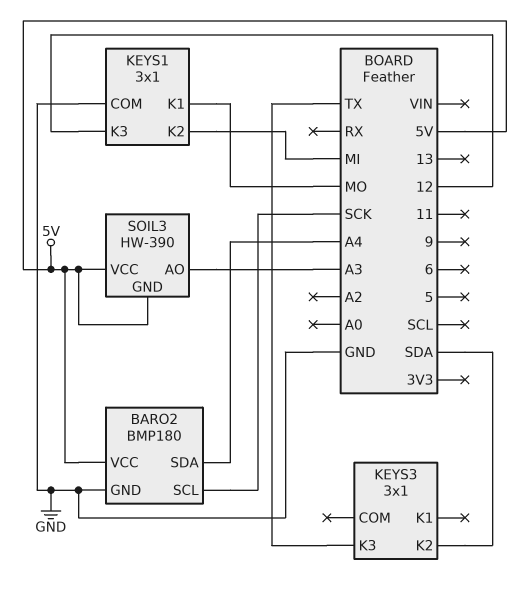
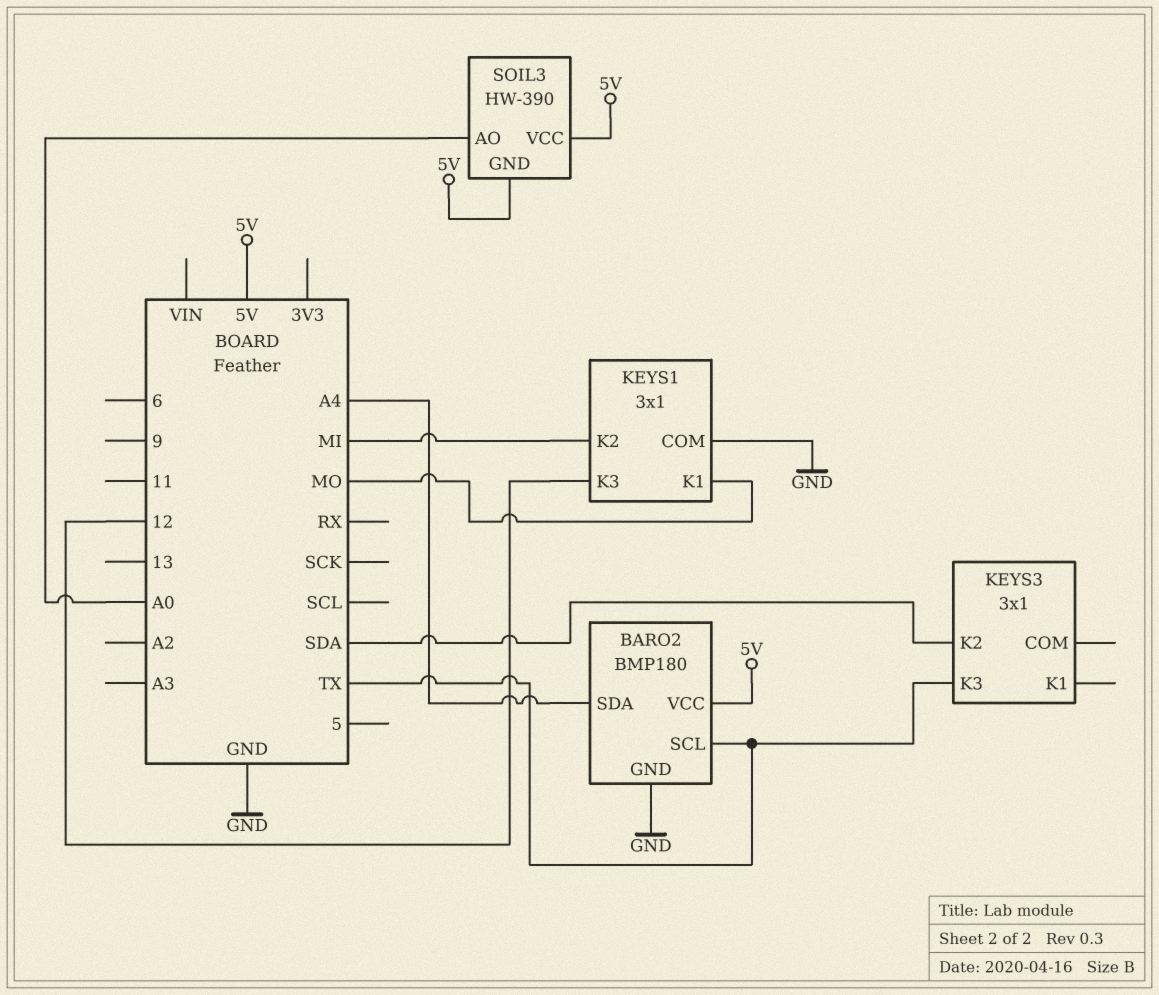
BARO2 pin SCL: SCK -> TX
SOIL3 pin AO: A3 -> A0

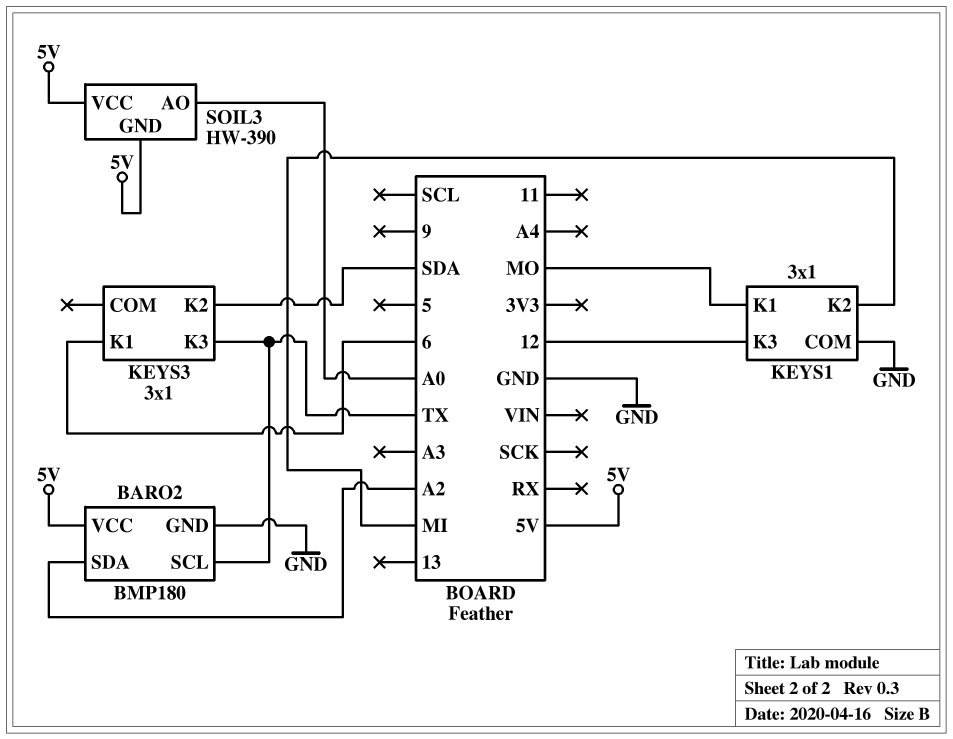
BARO2 pin SDA: A4 -> A2
KEYS3 pin K1: none -> 6

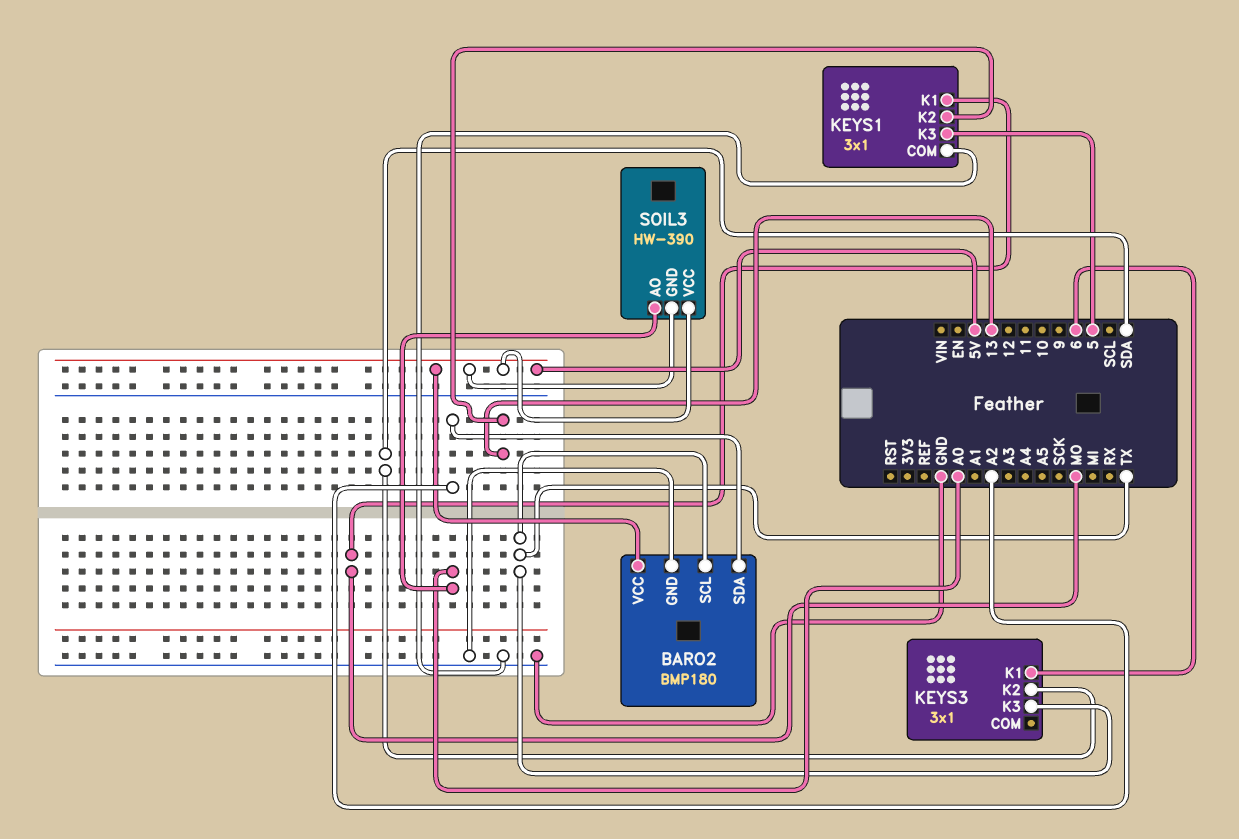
KEYS1 pin K2: MI -> 13
KEYS1 pin K3: 12 -> 5

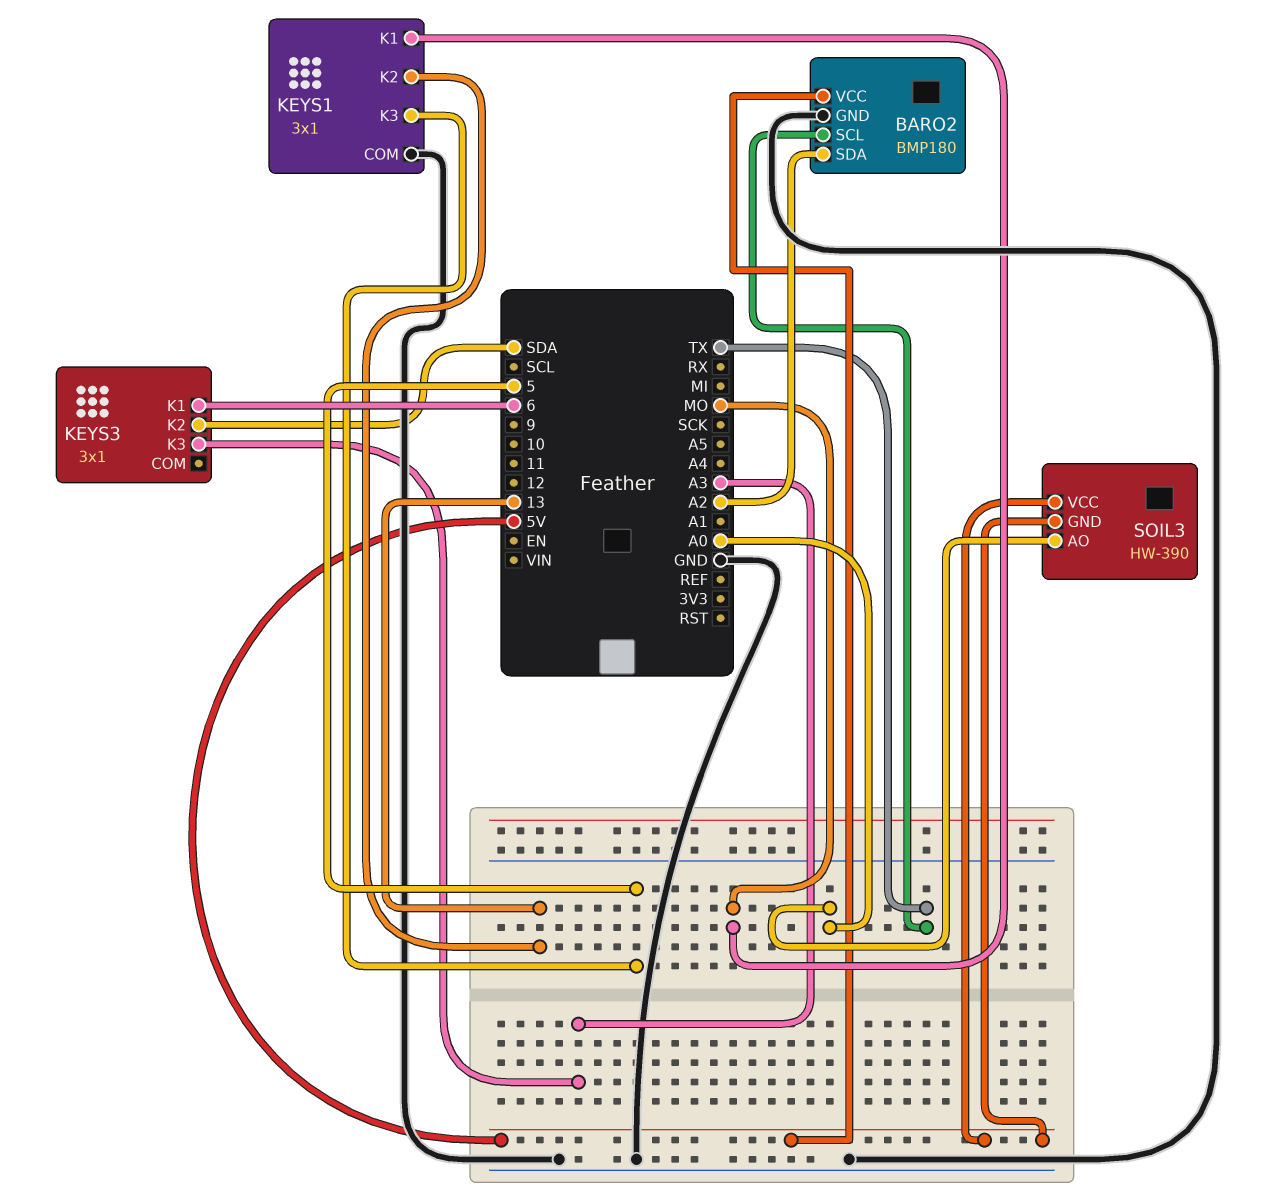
KEYS3 pin K3: TX -> A3

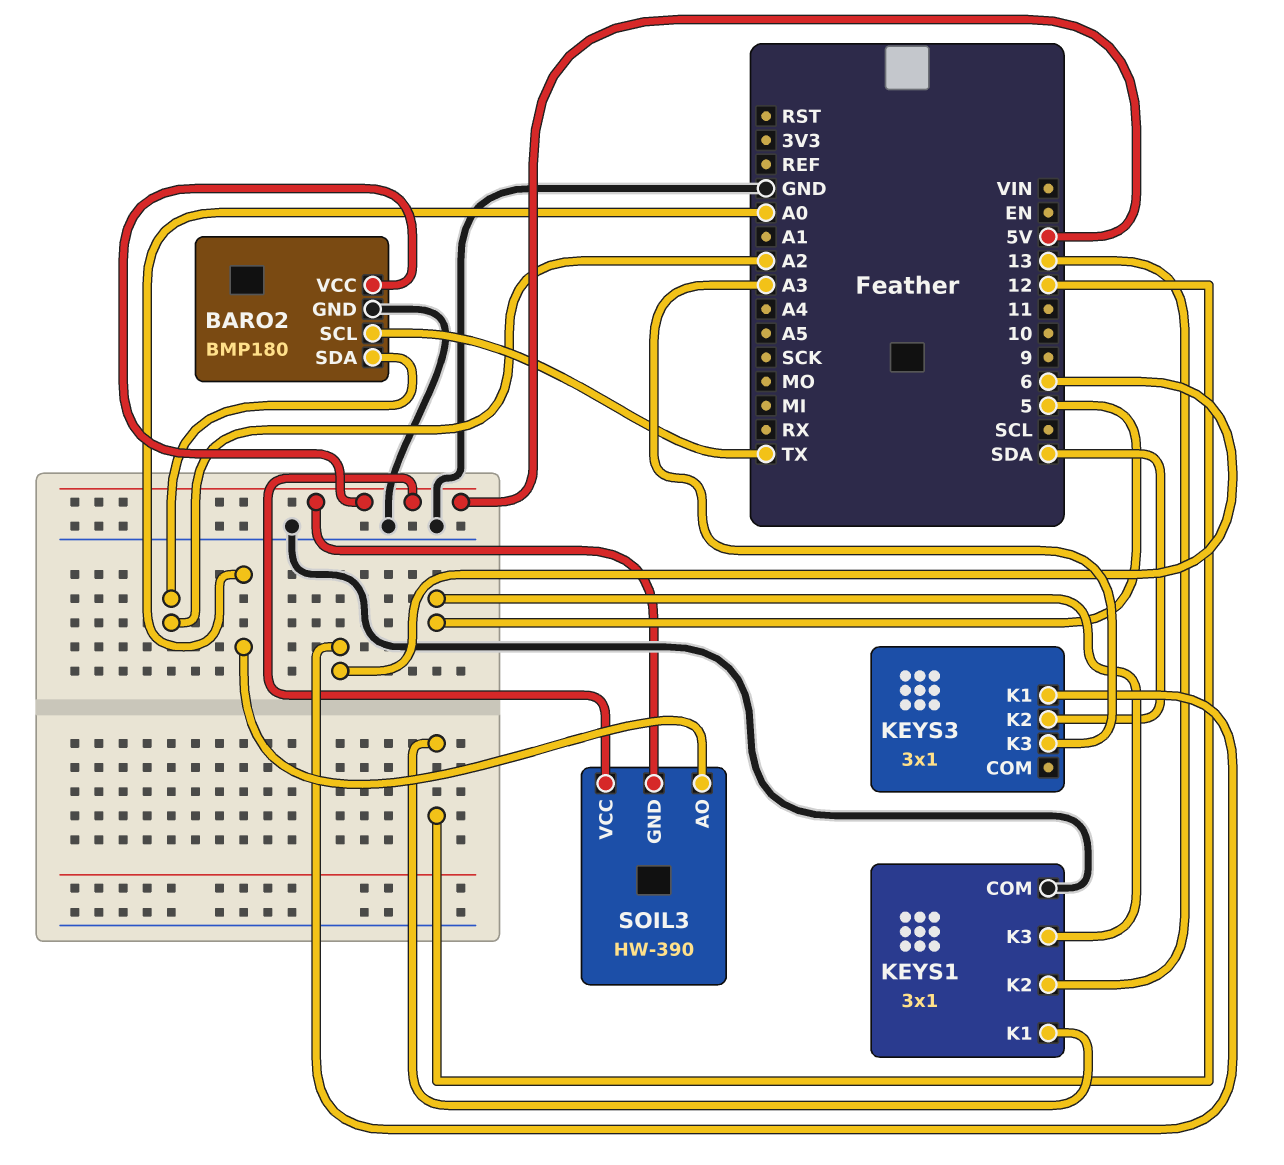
KEYS1 pin K1: MO -> 12

